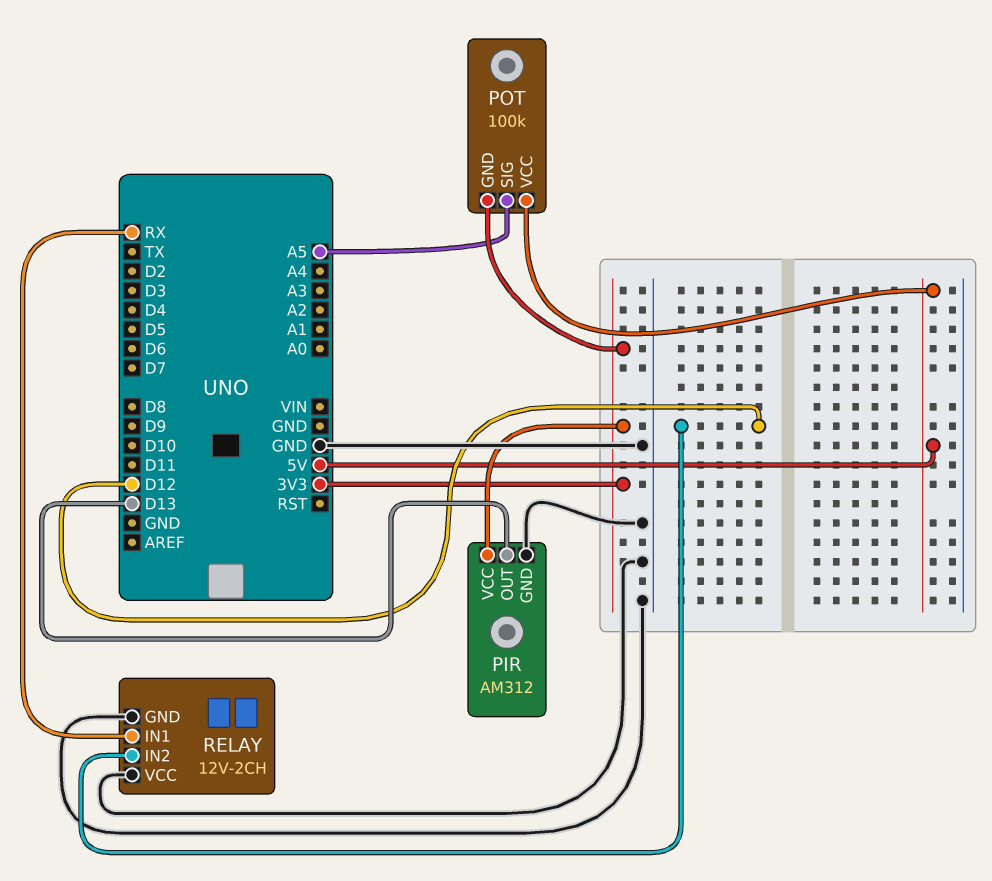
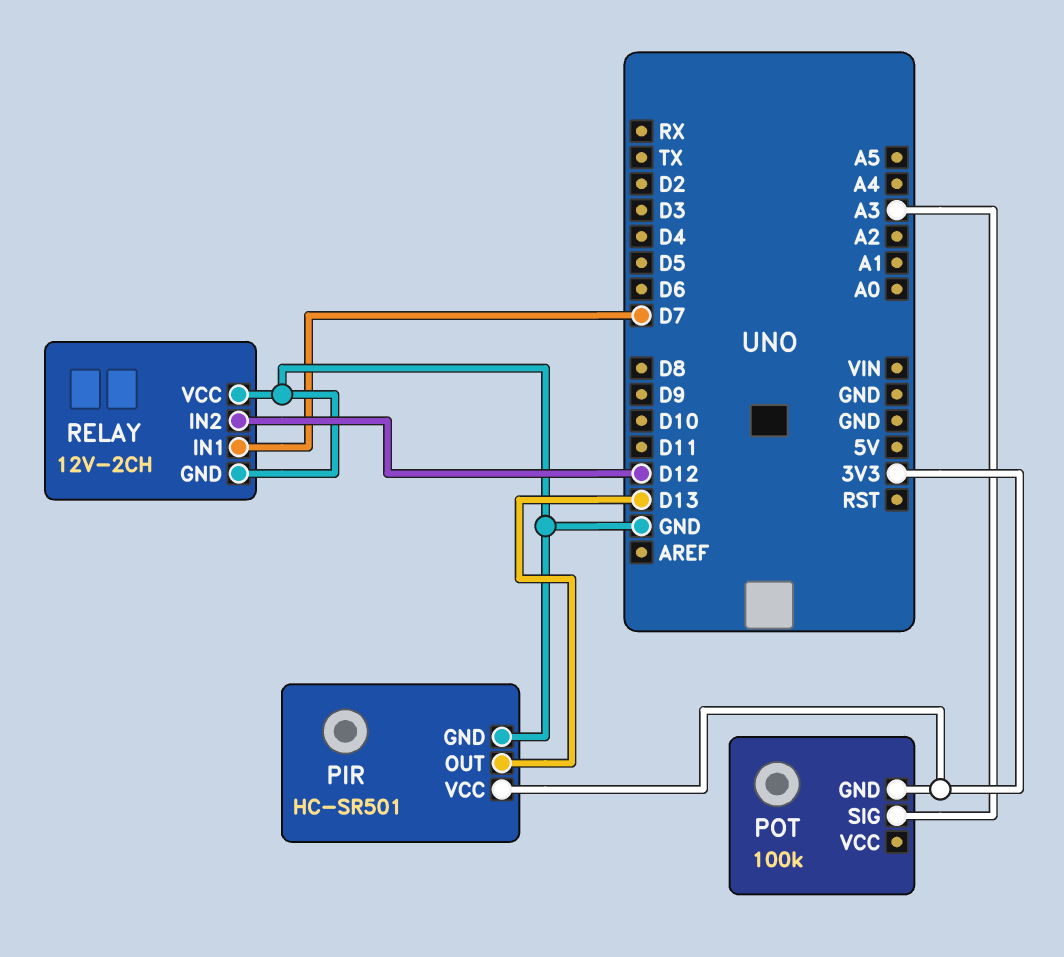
PIR: AM312 -> HC-SR501
POT pin SIG: A5 -> A3
POT pin VCC: 5V -> none
RELAY pin IN1: RX -> D7

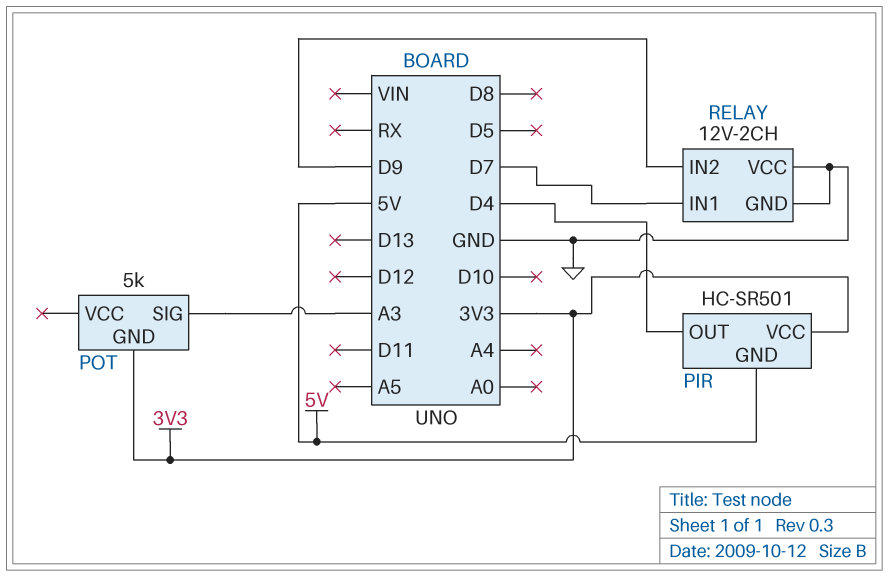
PIR pin GND: GND -> 5V
PIR pin OUT: D13 -> D4
POT: 100k -> 5k
RELAY pin IN2: D12 -> D9

